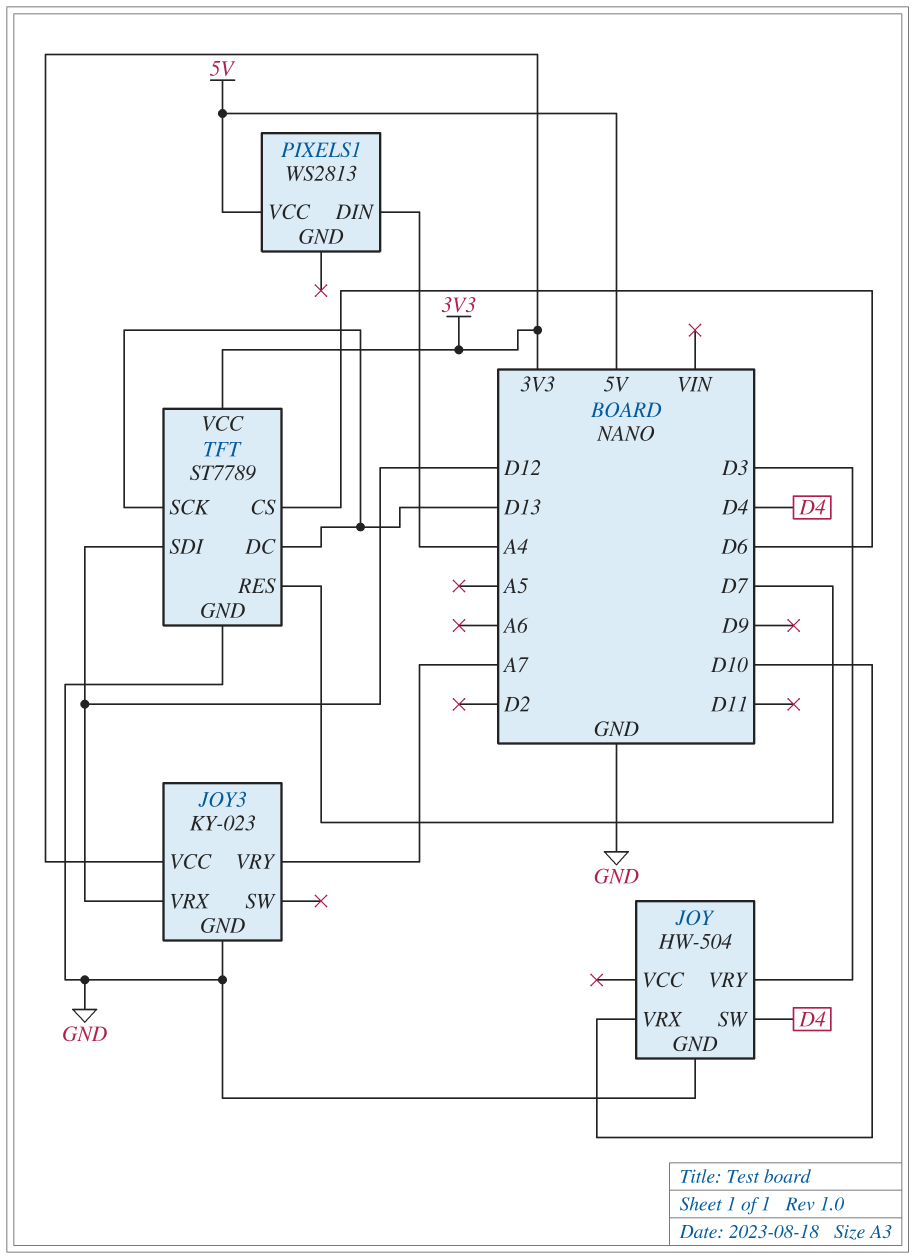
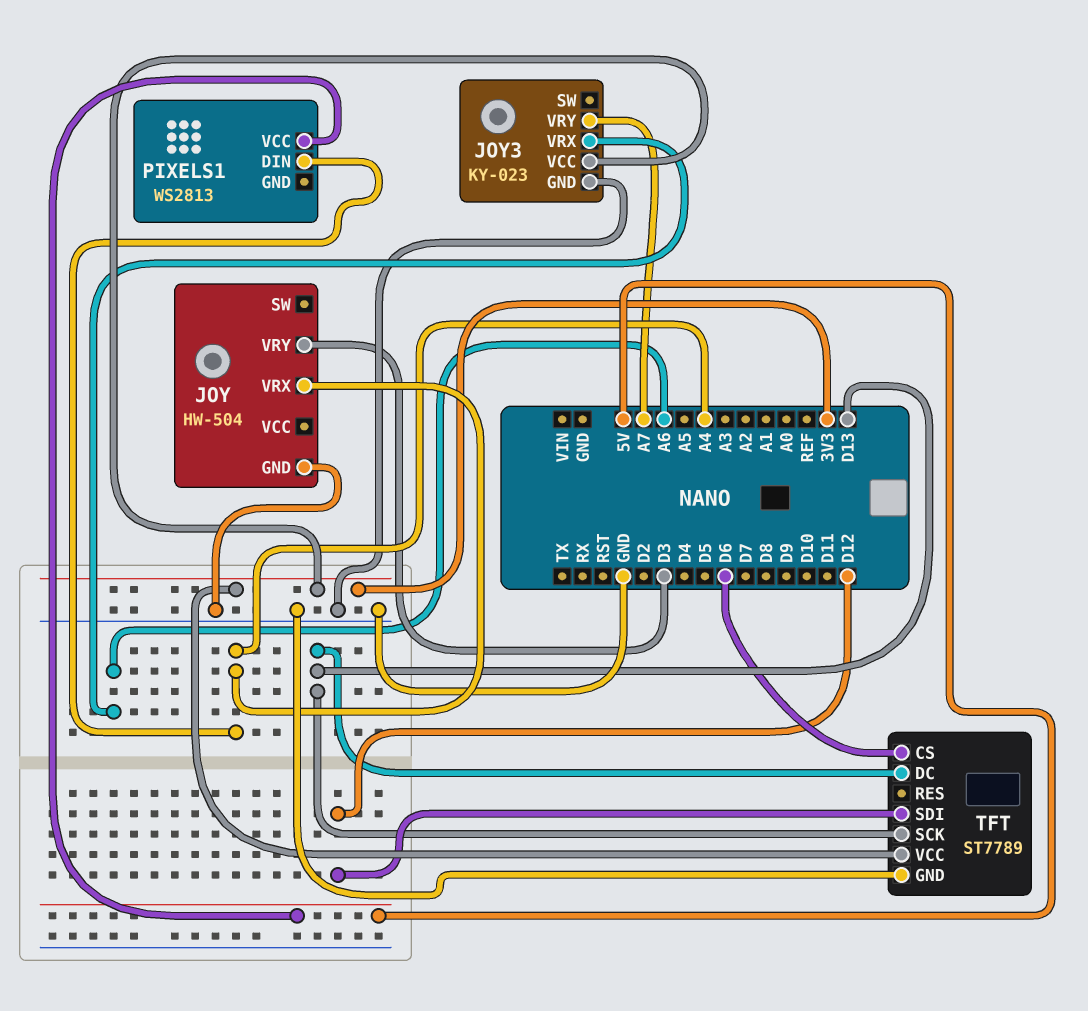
JOY pin SW: D4 -> none
JOY pin VRX: D10 -> A4
JOY3 pin VRX: D12 -> A6
TFT pin RES: D7 -> none

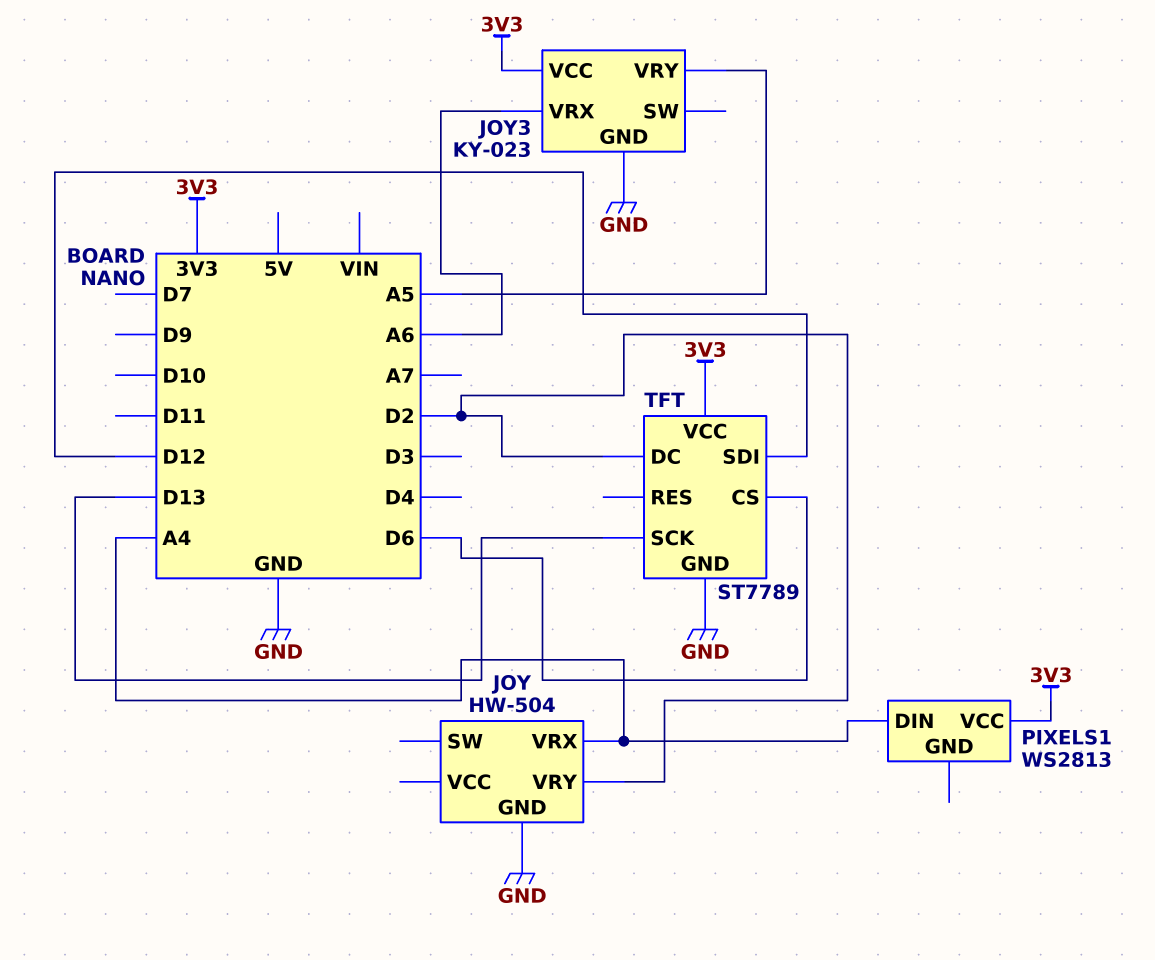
JOY pin VRY: D3 -> D2
JOY3 pin VRY: A7 -> A5
PIXELS1 pin VCC: 5V -> 3V3
TFT pin DC: D13 -> D2

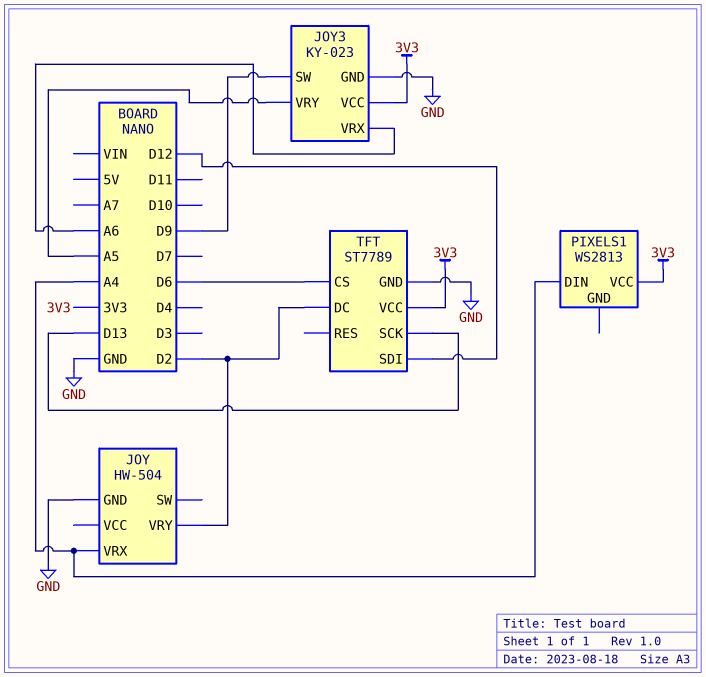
JOY3 pin SW: none -> D9

